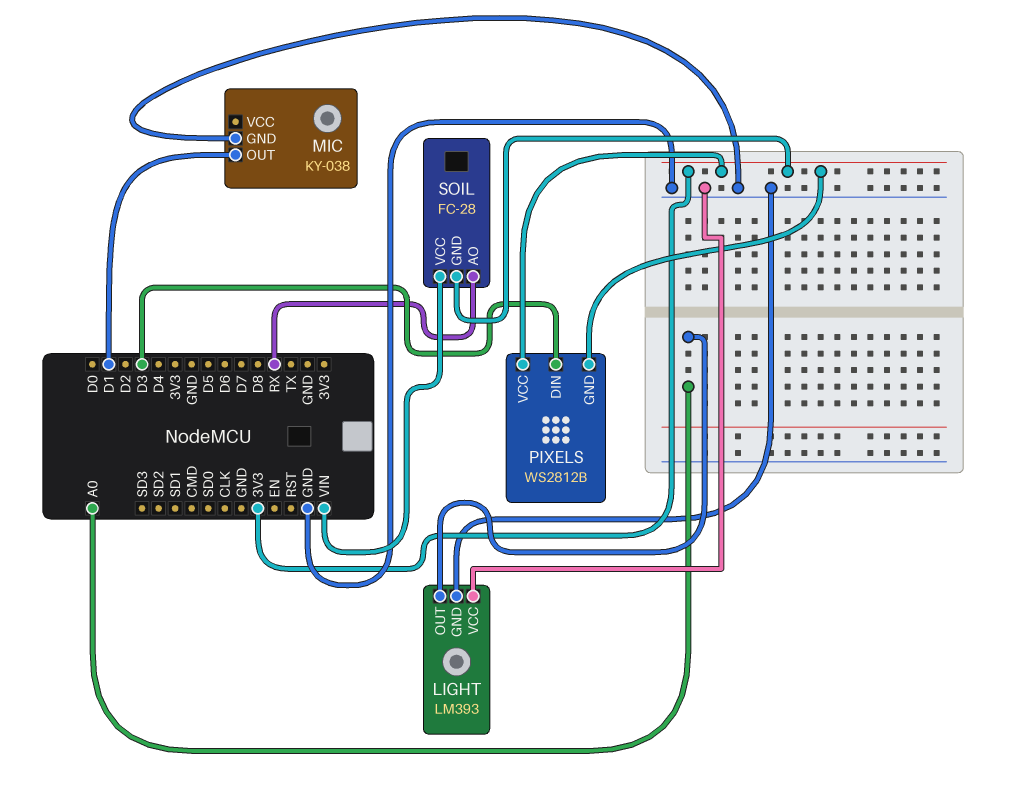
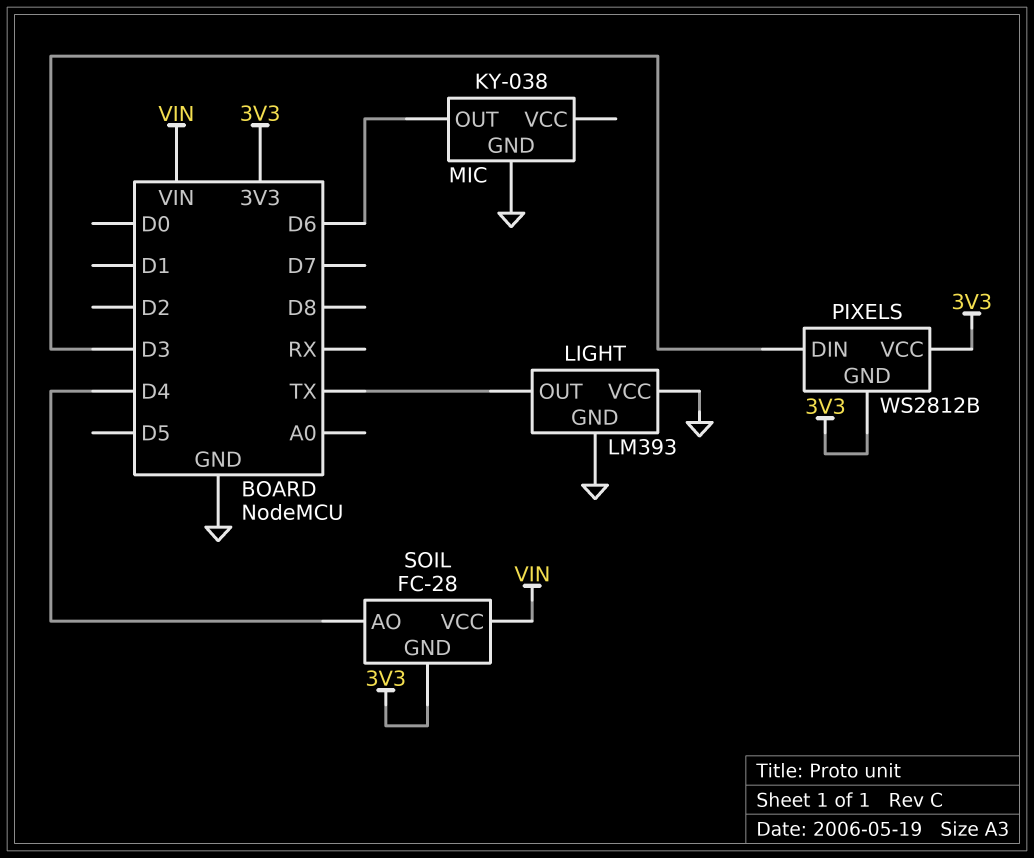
LIGHT pin OUT: A0 -> TX
MIC pin OUT: D1 -> D6
SOIL pin AO: RX -> D4

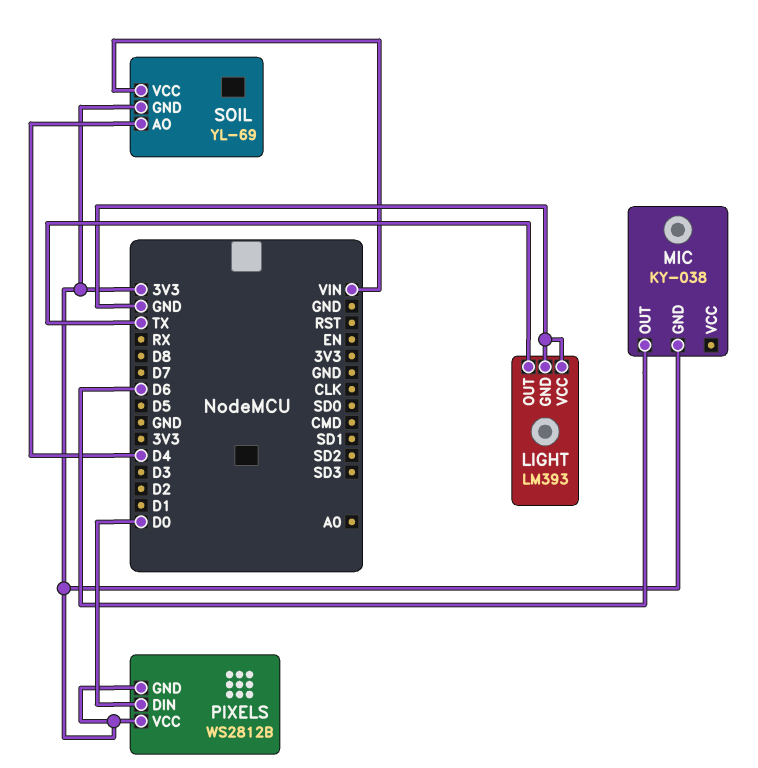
MIC pin GND: GND -> 3V3
PIXELS pin DIN: D3 -> D0
SOIL: FC-28 -> YL-69

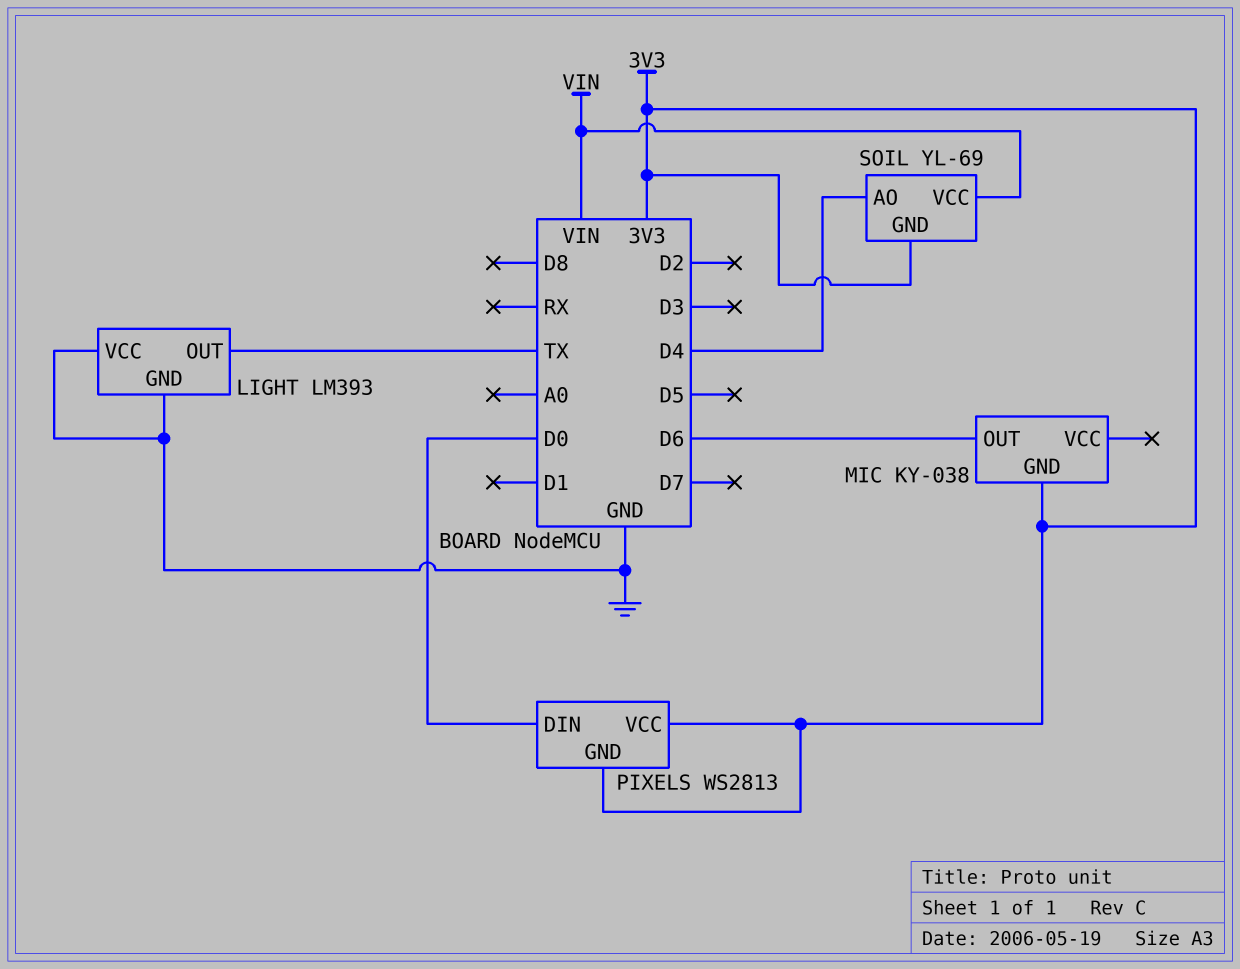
PIXELS: WS2812B -> WS2813

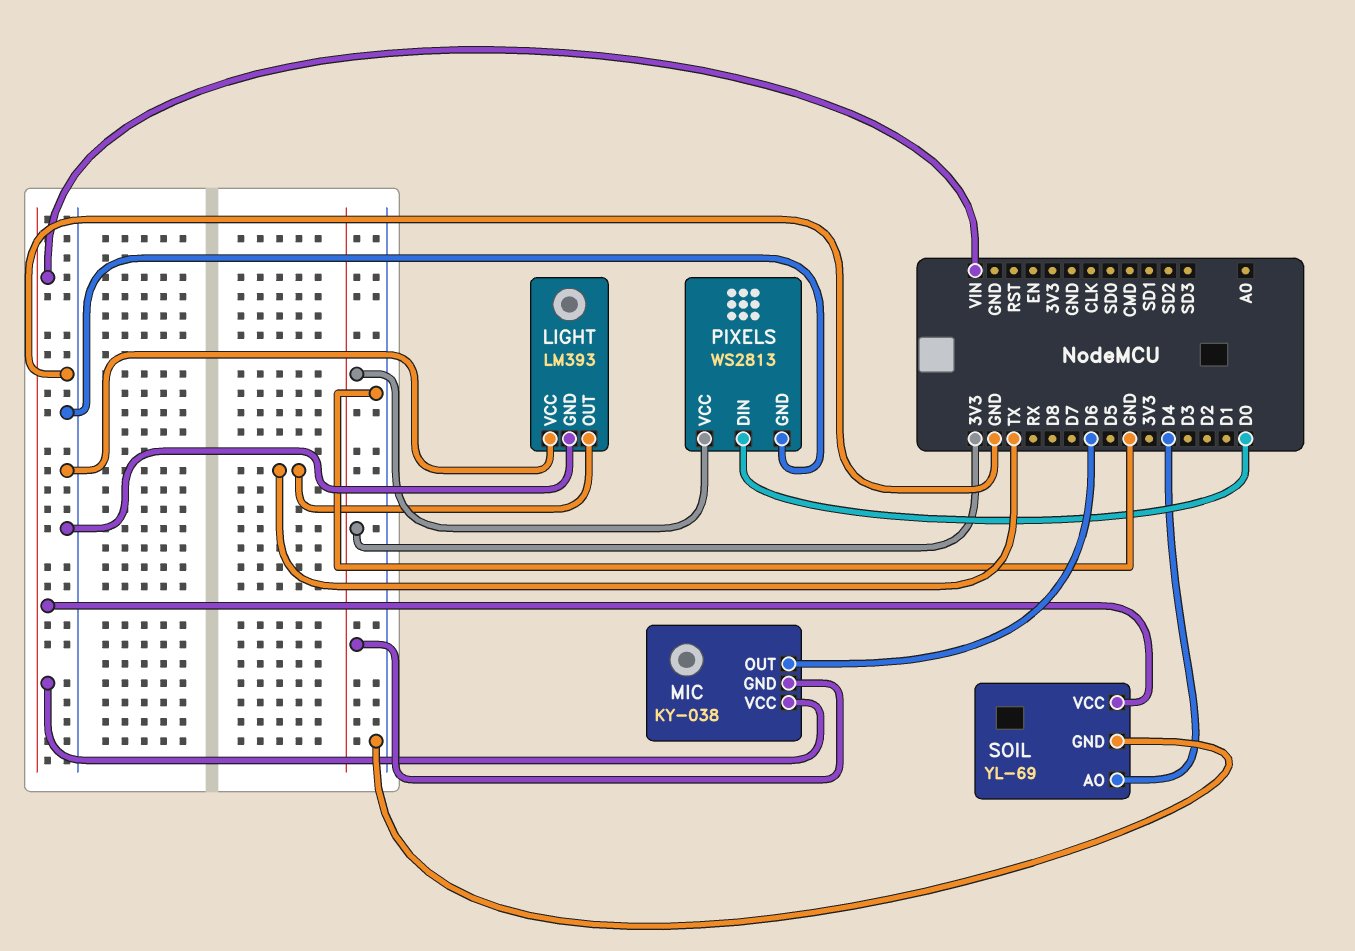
MIC pin VCC: none -> VIN
PIXELS pin GND: 3V3 -> GND
SOIL pin GND: 3V3 -> GND

